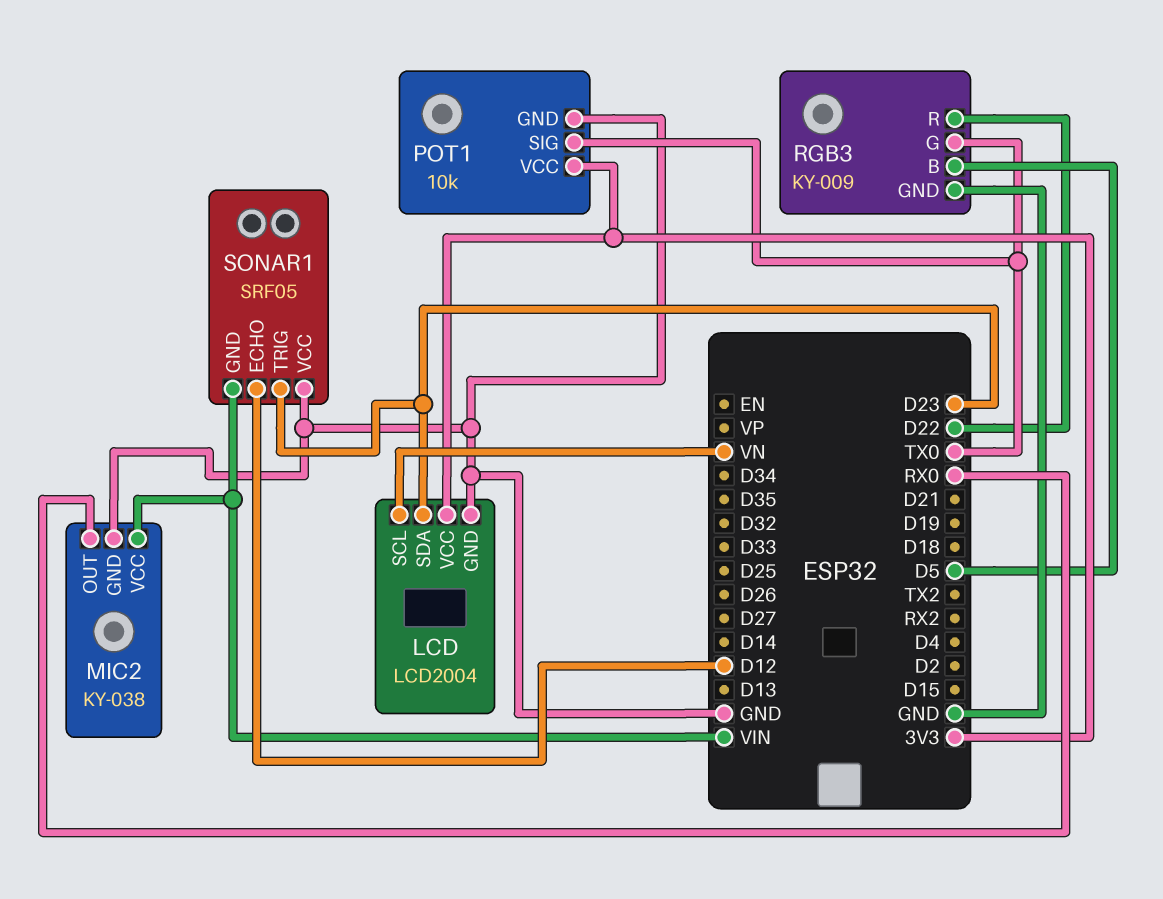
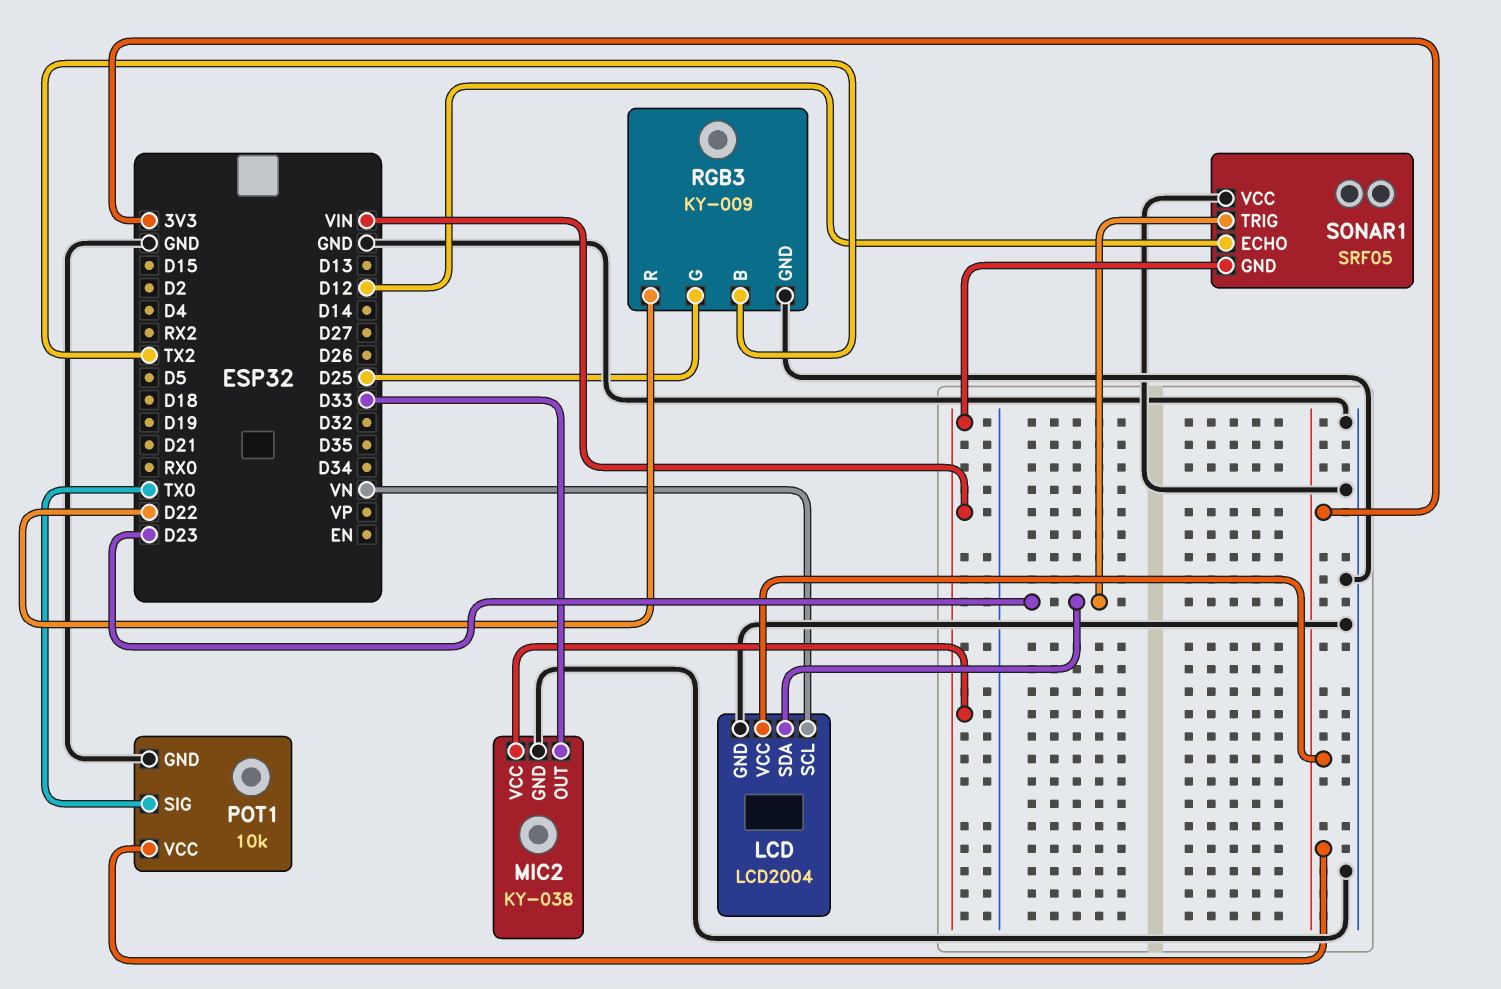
MIC2 pin OUT: RX0 -> D33
RGB3 pin B: D5 -> TX2
RGB3 pin G: TX0 -> D25

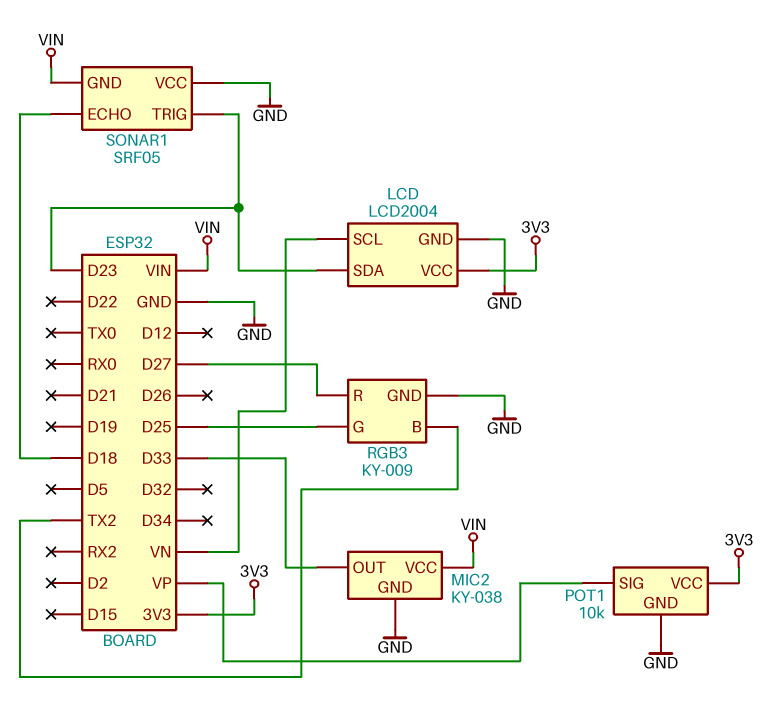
POT1 pin SIG: TX0 -> VP
RGB3 pin R: D22 -> D27
SONAR1 pin ECHO: D12 -> D18

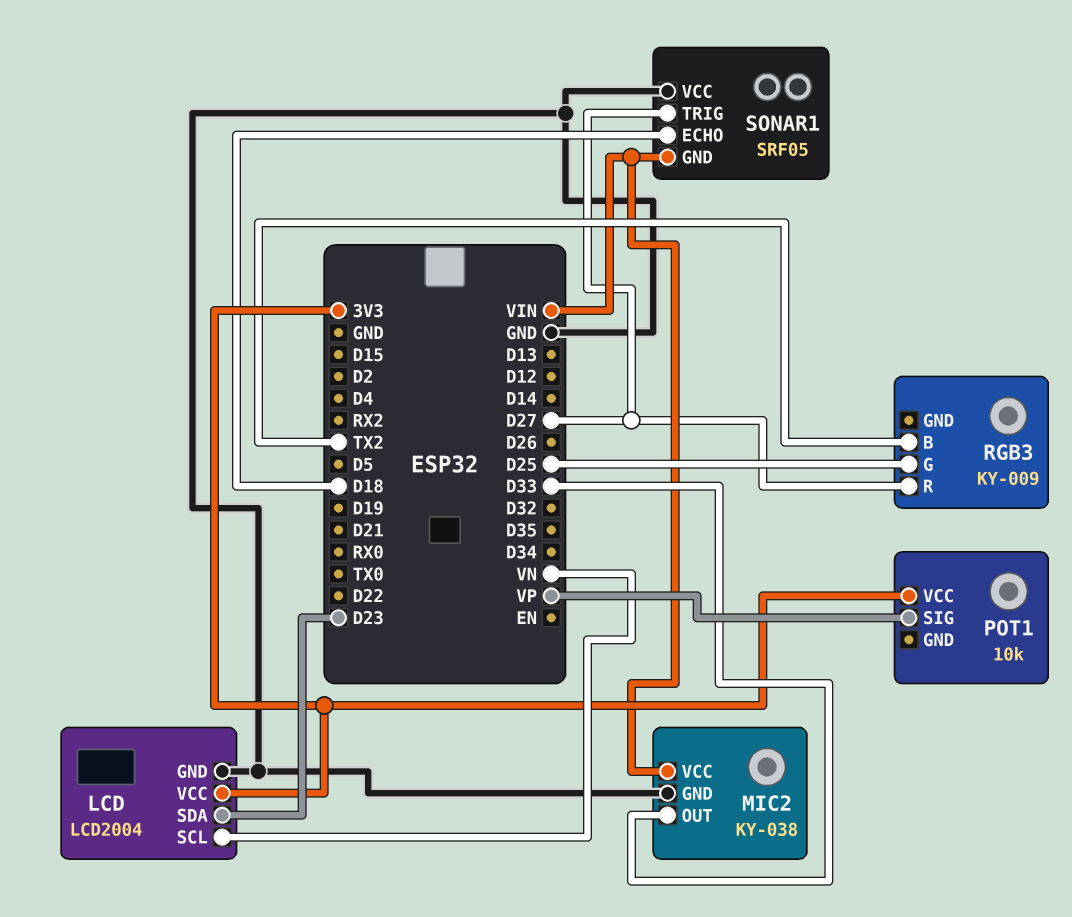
POT1 pin GND: GND -> none
RGB3 pin GND: GND -> none
SONAR1 pin TRIG: D23 -> D27

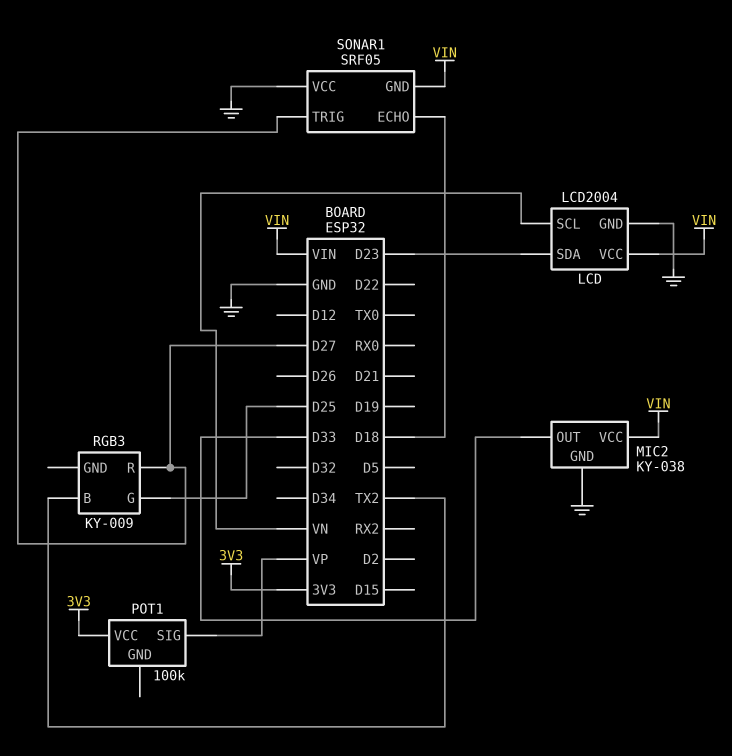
LCD pin VCC: 3V3 -> VIN
POT1: 10k -> 100k

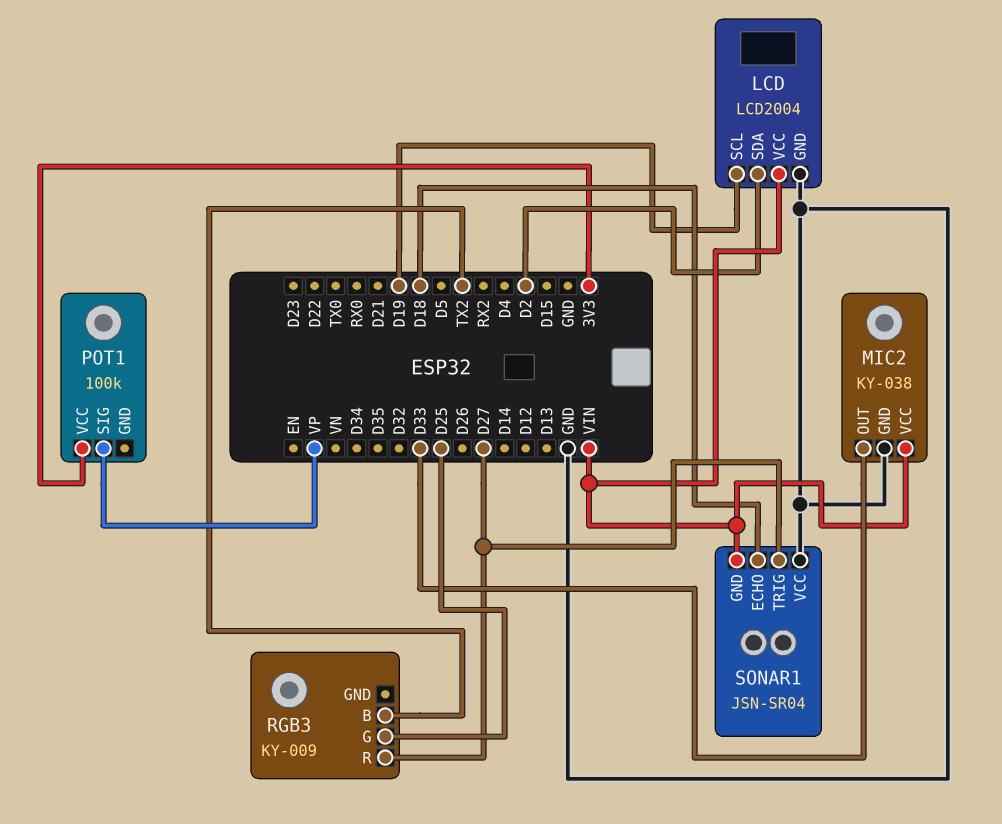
LCD pin SCL: VN -> D19
LCD pin SDA: D23 -> D2
SONAR1: SRF05 -> JSN-SR04

